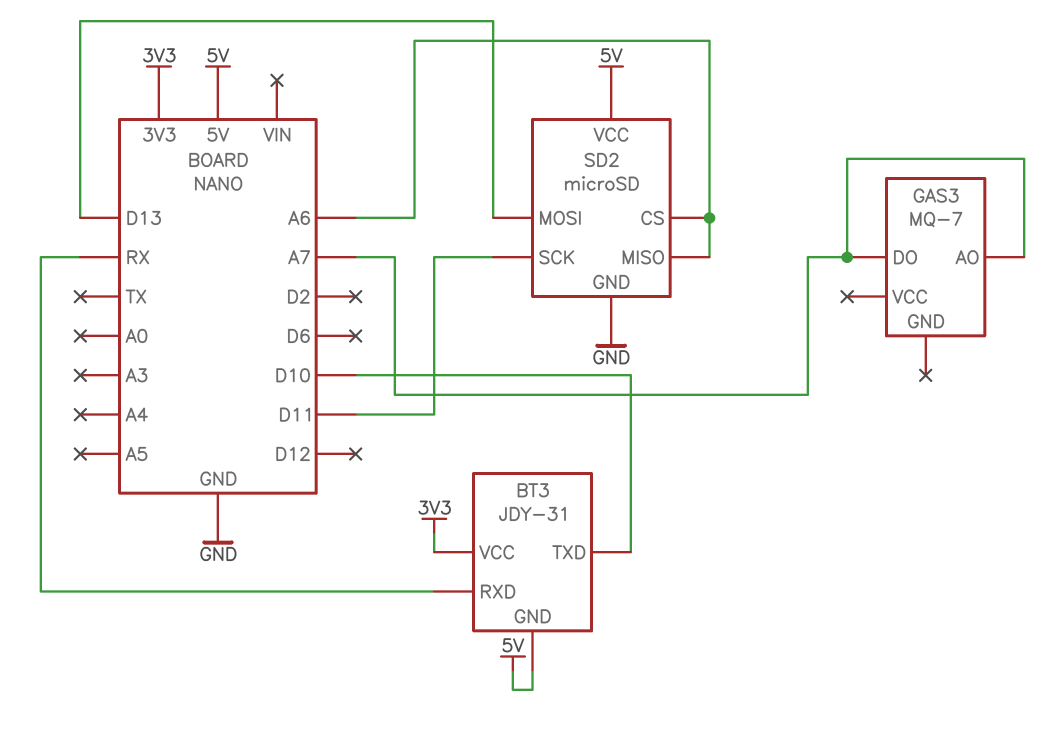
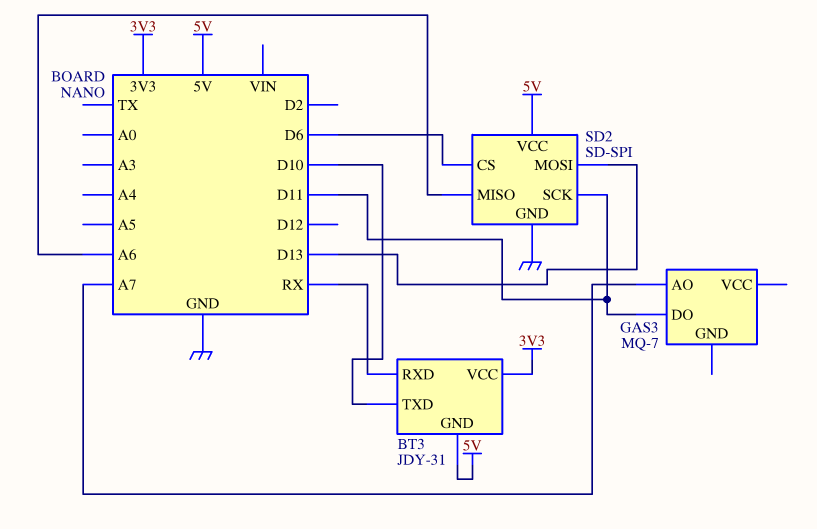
GAS3 pin DO: A7 -> D11
SD2: microSD -> SD-SPI
SD2 pin CS: A6 -> D6

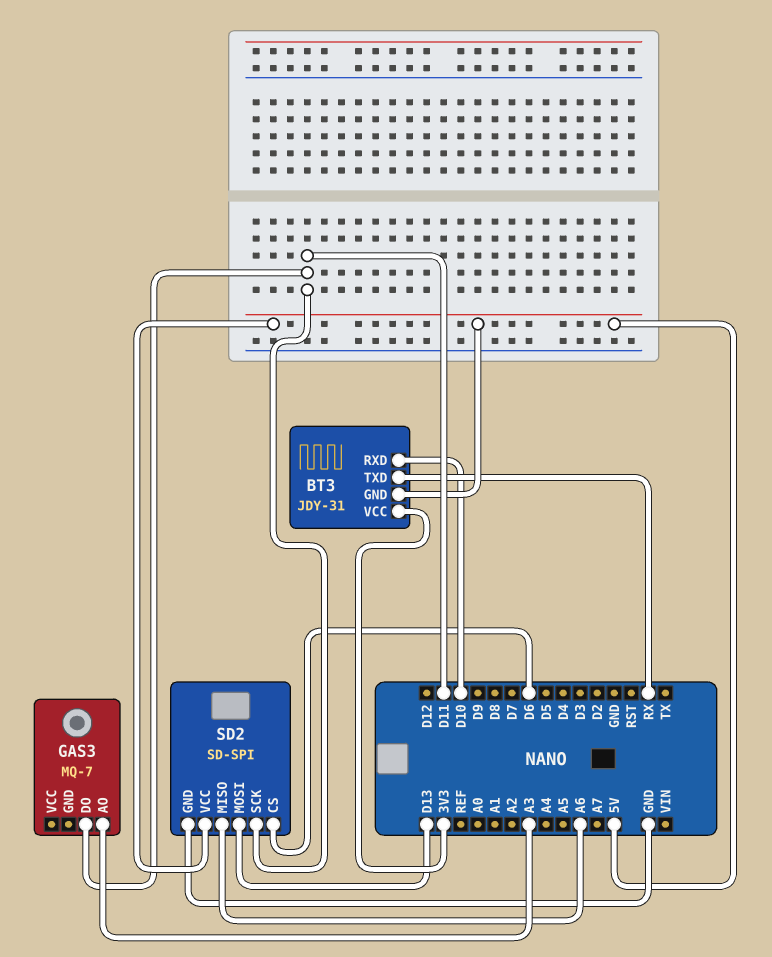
BT3 pin RXD: RX -> D10
BT3 pin TXD: D10 -> RX
GAS3 pin AO: A7 -> A3

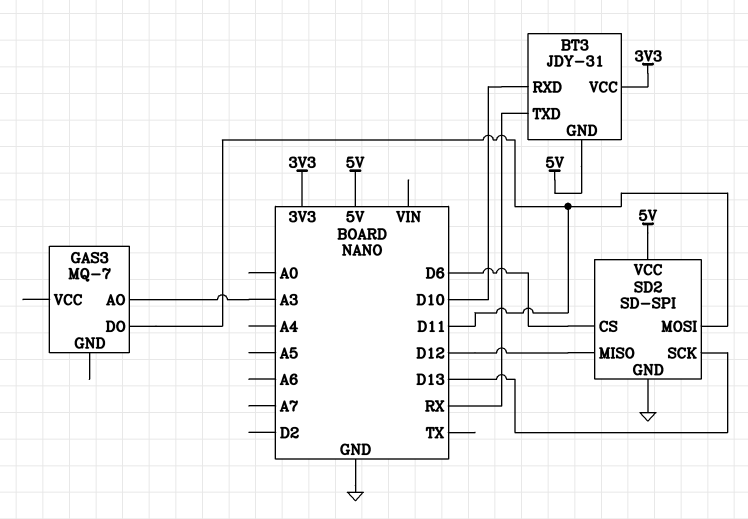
SD2 pin MISO: A6 -> D12
SD2 pin MOSI: D13 -> D11
SD2 pin SCK: D11 -> D13

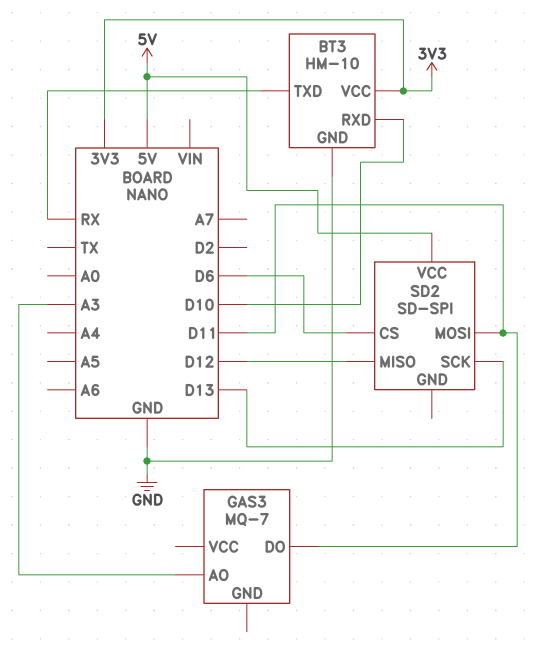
BT3: JDY-31 -> HM-10
BT3 pin GND: 5V -> GND
SD2 pin GND: GND -> none

